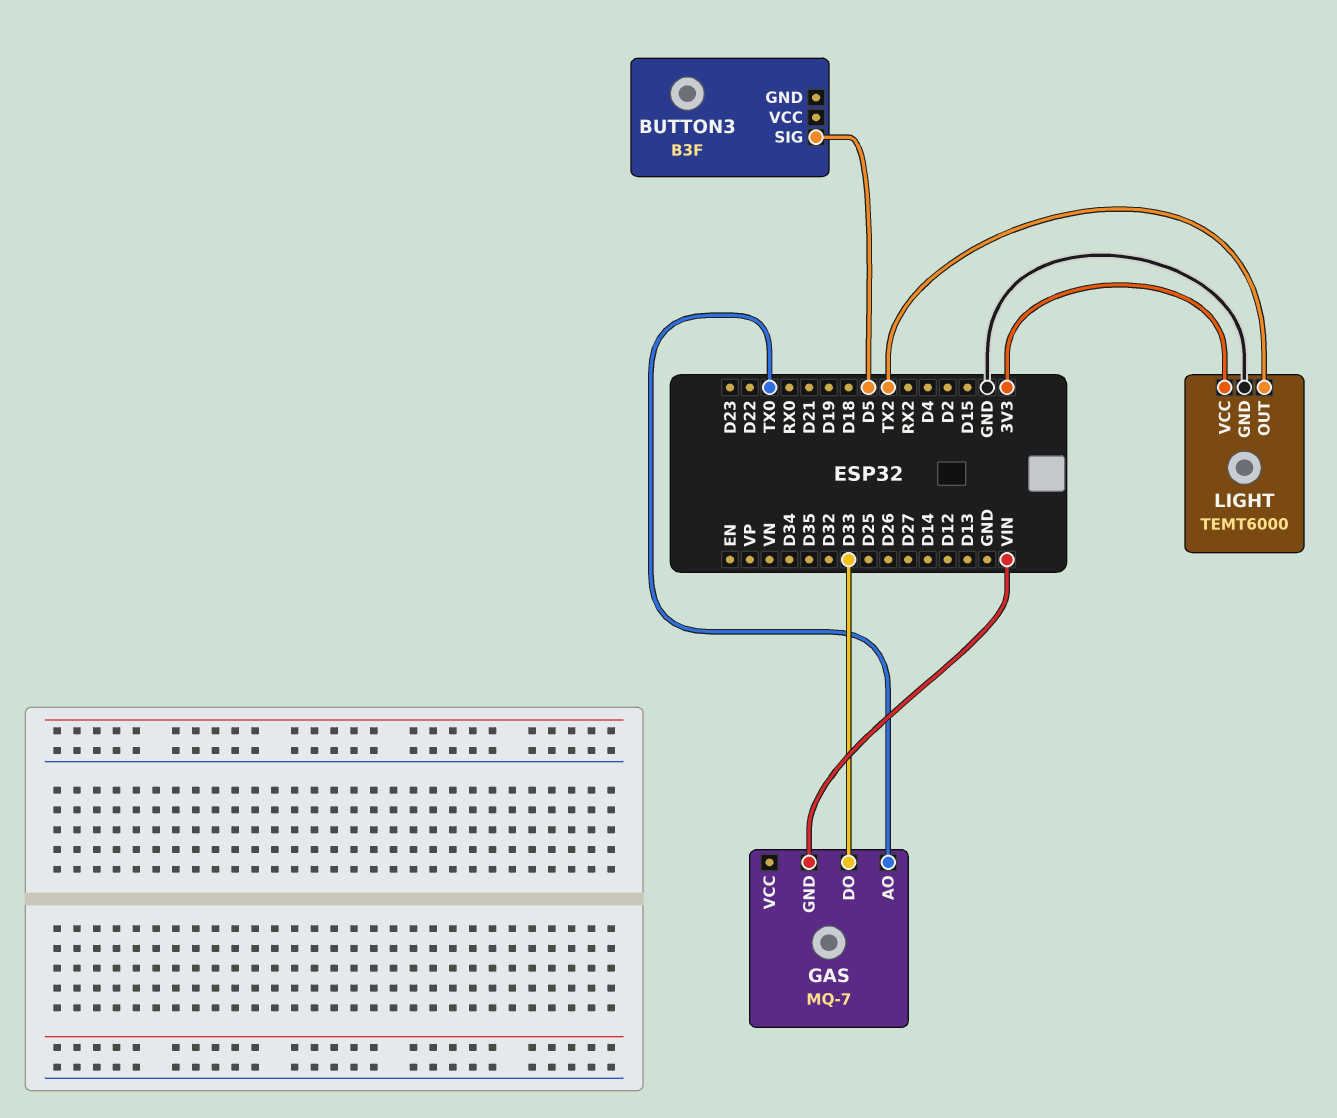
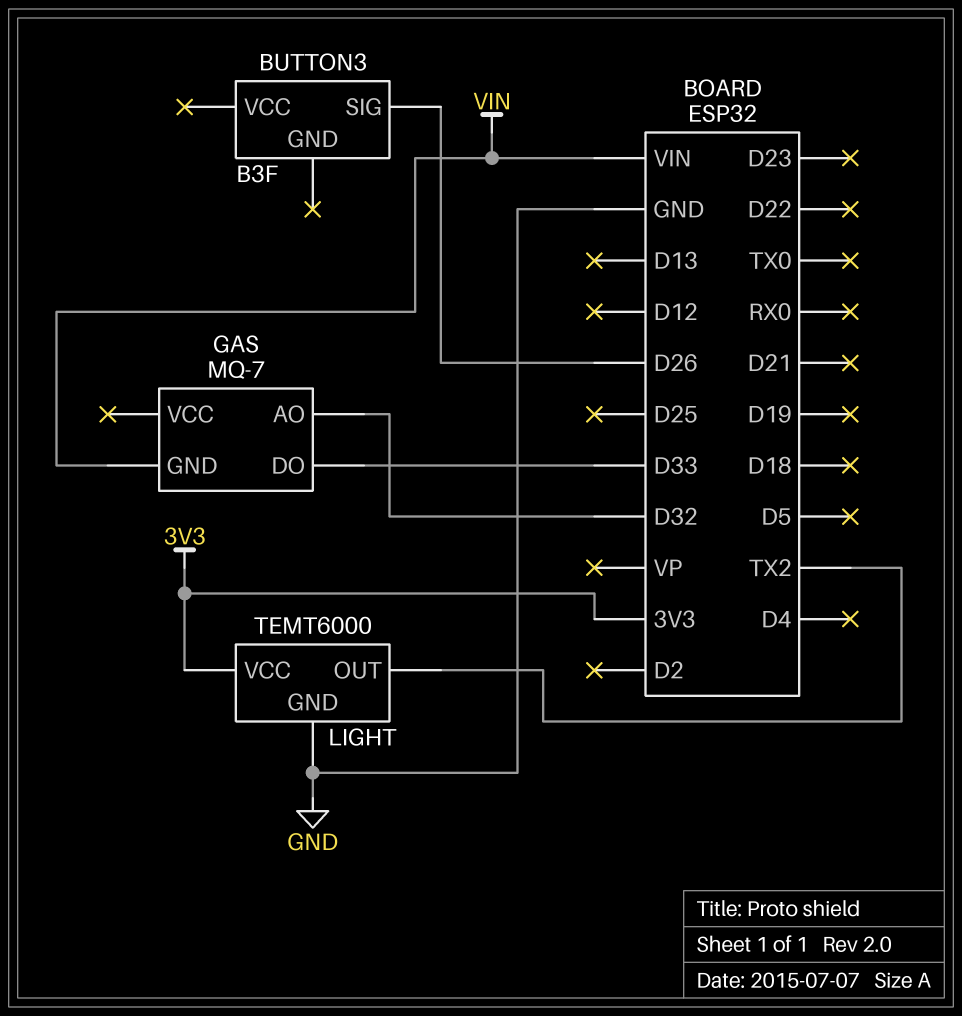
BUTTON3 pin SIG: D5 -> D26
GAS pin AO: TX0 -> D32

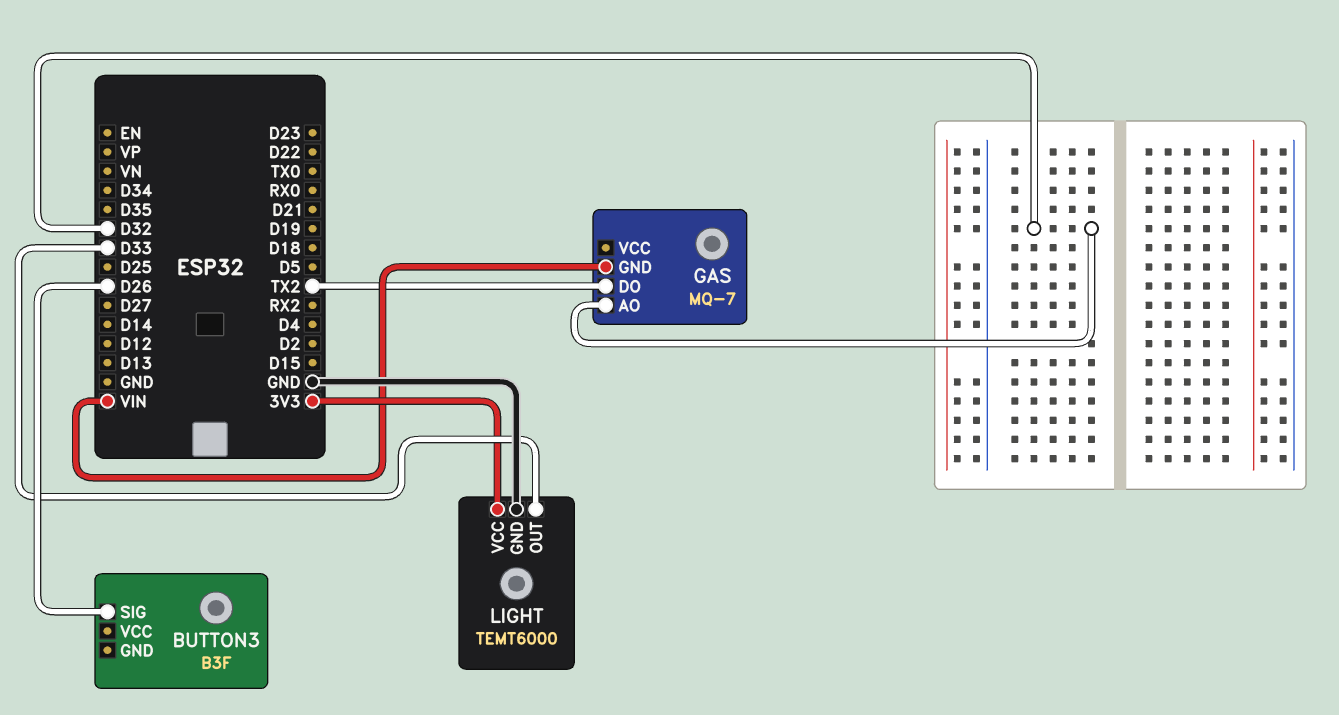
GAS pin DO: D33 -> TX2
LIGHT pin OUT: TX2 -> D33

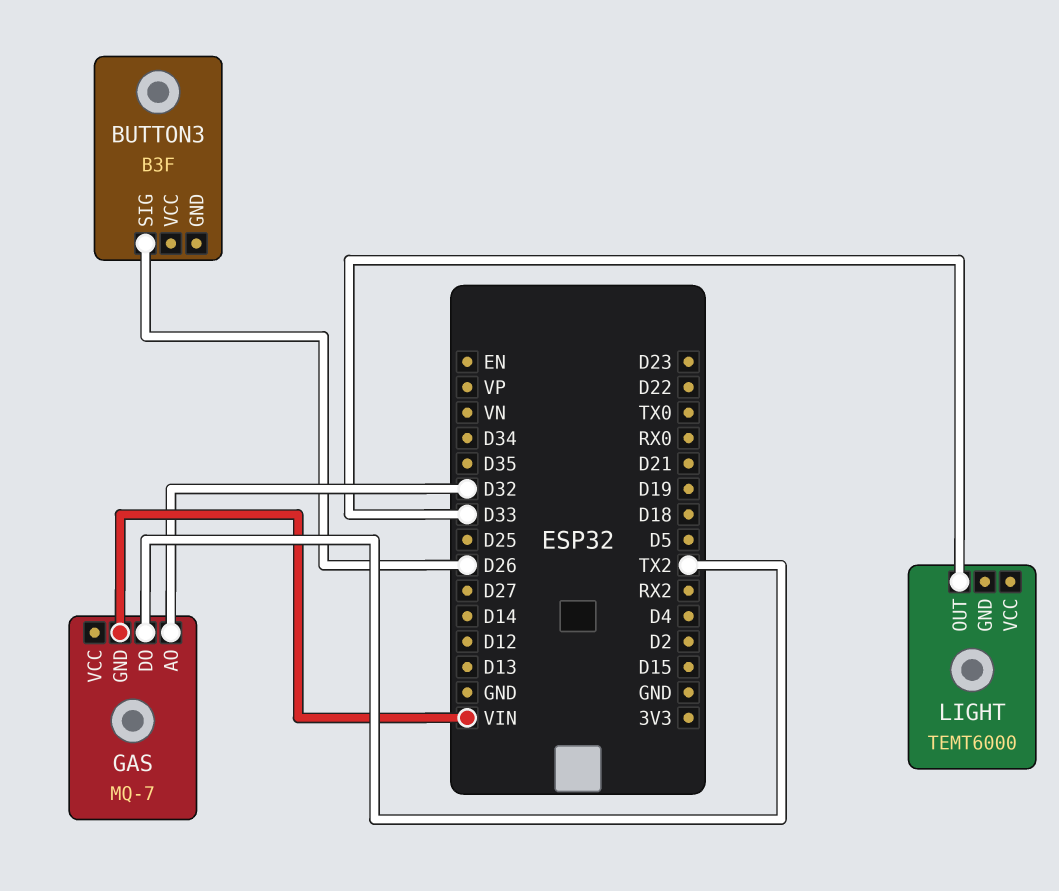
LIGHT pin GND: GND -> none
LIGHT pin VCC: 3V3 -> none

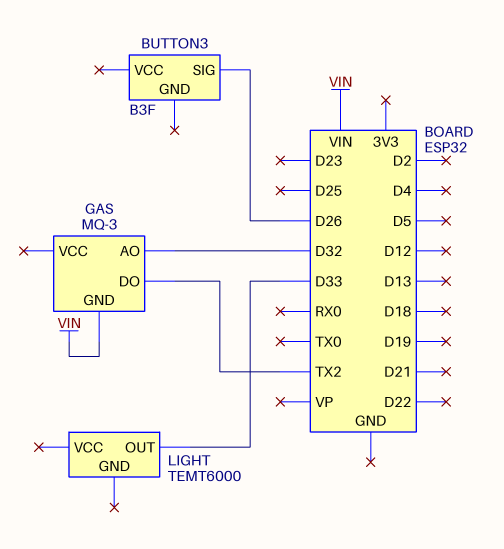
GAS: MQ-7 -> MQ-3

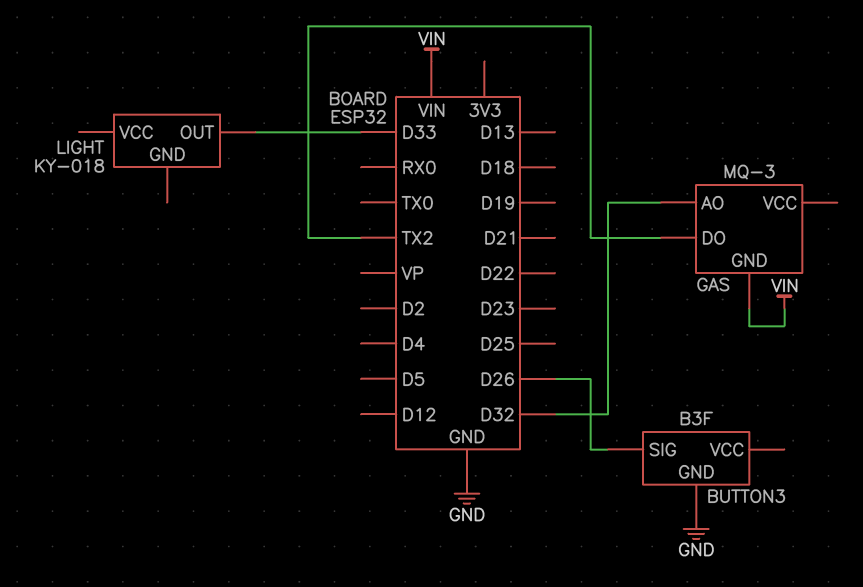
BUTTON3 pin GND: none -> GND
LIGHT: TEMT6000 -> KY-018

